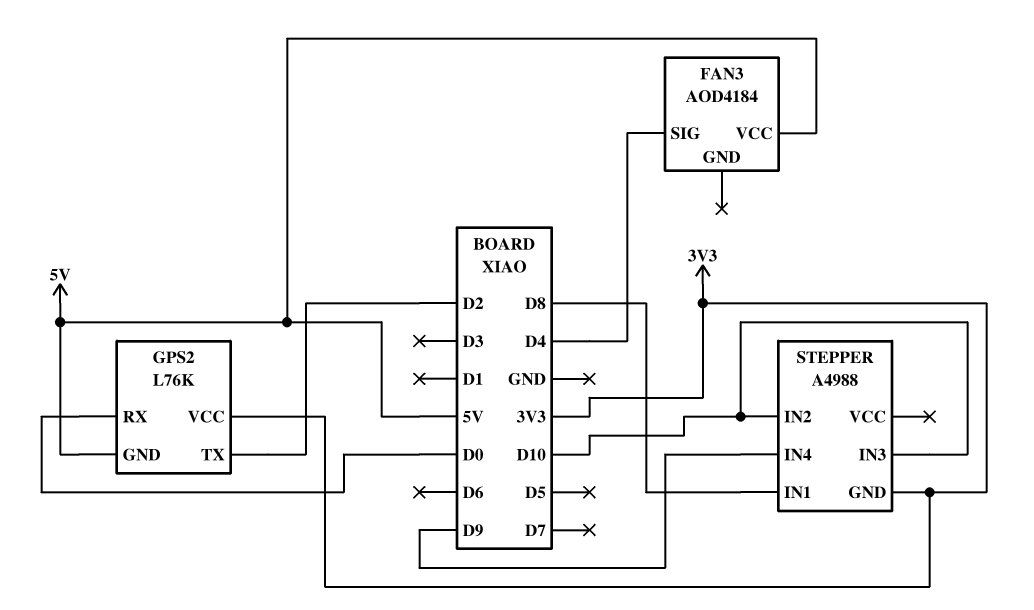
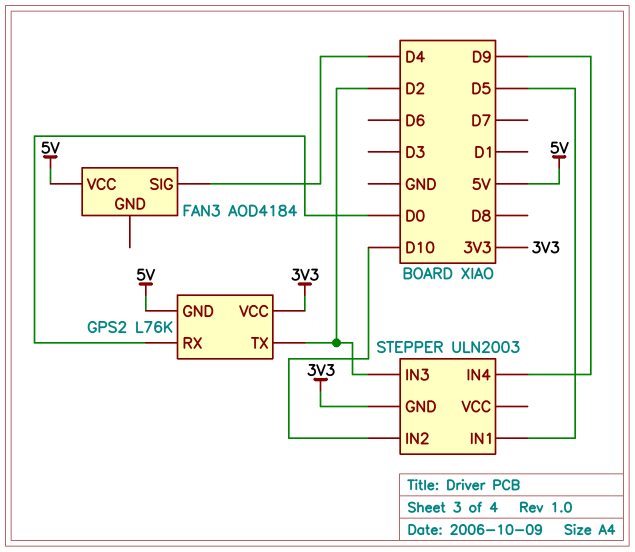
STEPPER: A4988 -> ULN2003
STEPPER pin IN1: D8 -> D5
STEPPER pin IN3: D10 -> D2

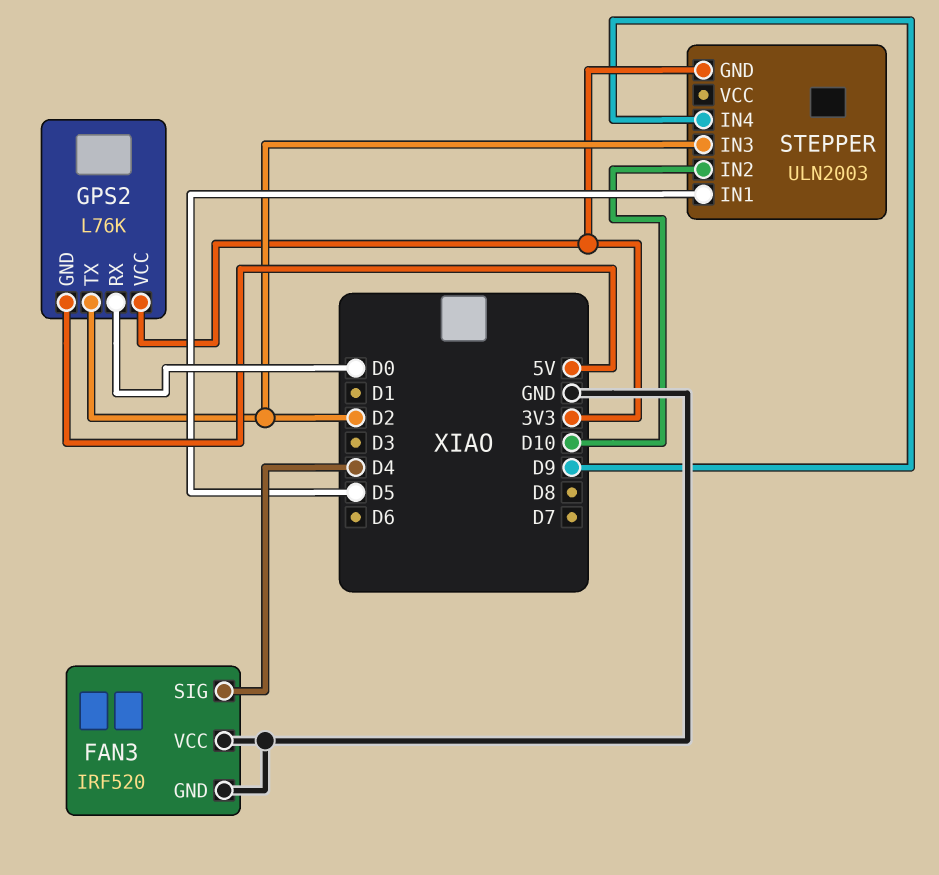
FAN3: AOD4184 -> IRF520
FAN3 pin GND: none -> GND
FAN3 pin VCC: 5V -> GND

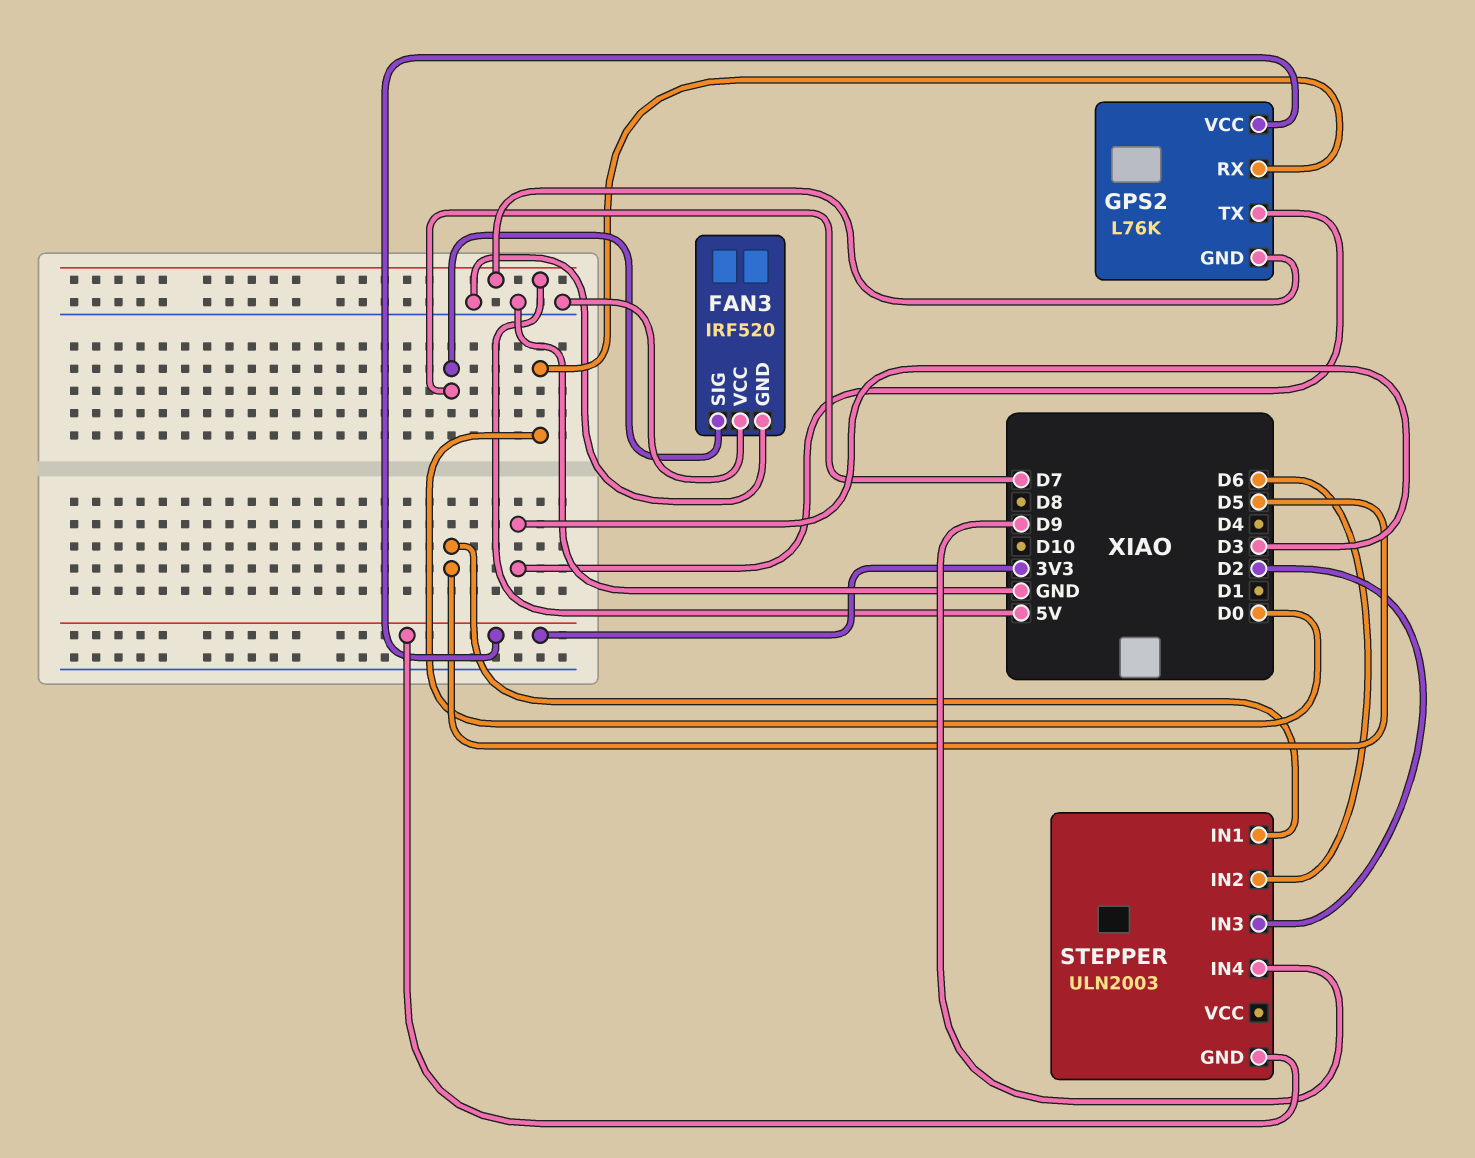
FAN3 pin SIG: D4 -> D7
GPS2 pin TX: D2 -> D3
STEPPER pin IN2: D10 -> D6

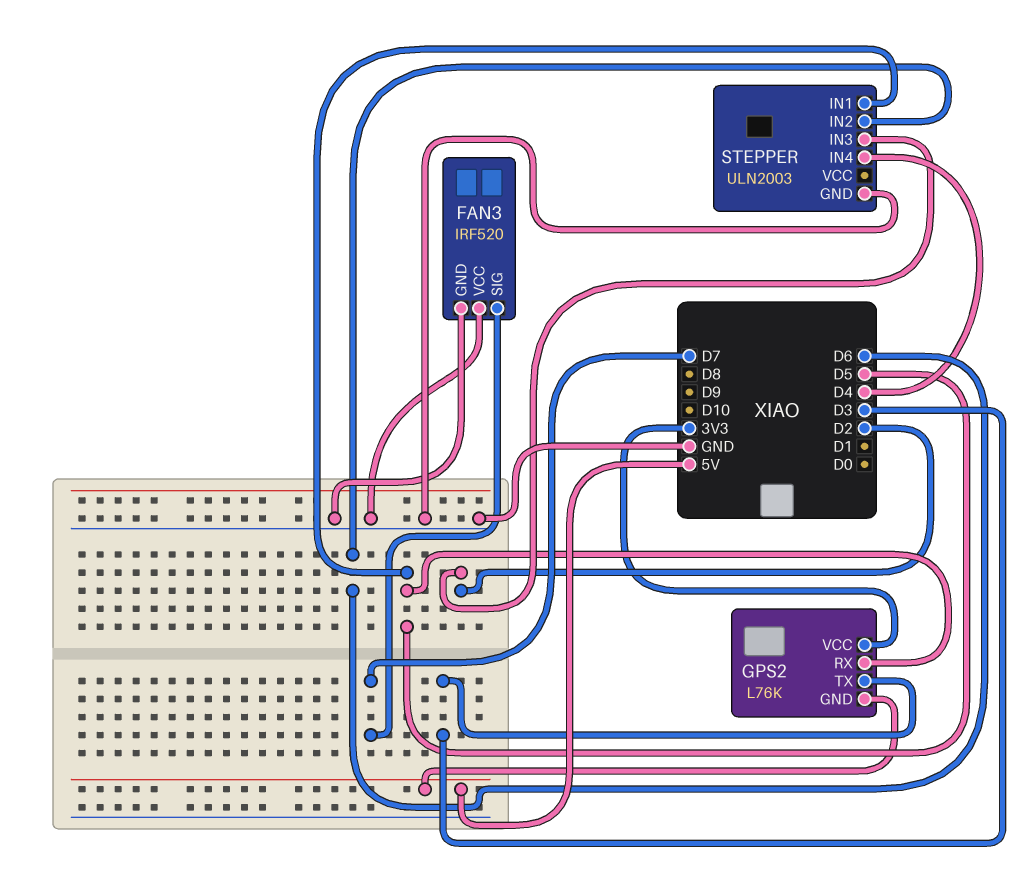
GPS2 pin RX: D0 -> D5
STEPPER pin GND: 3V3 -> GND
STEPPER pin IN4: D9 -> D4

